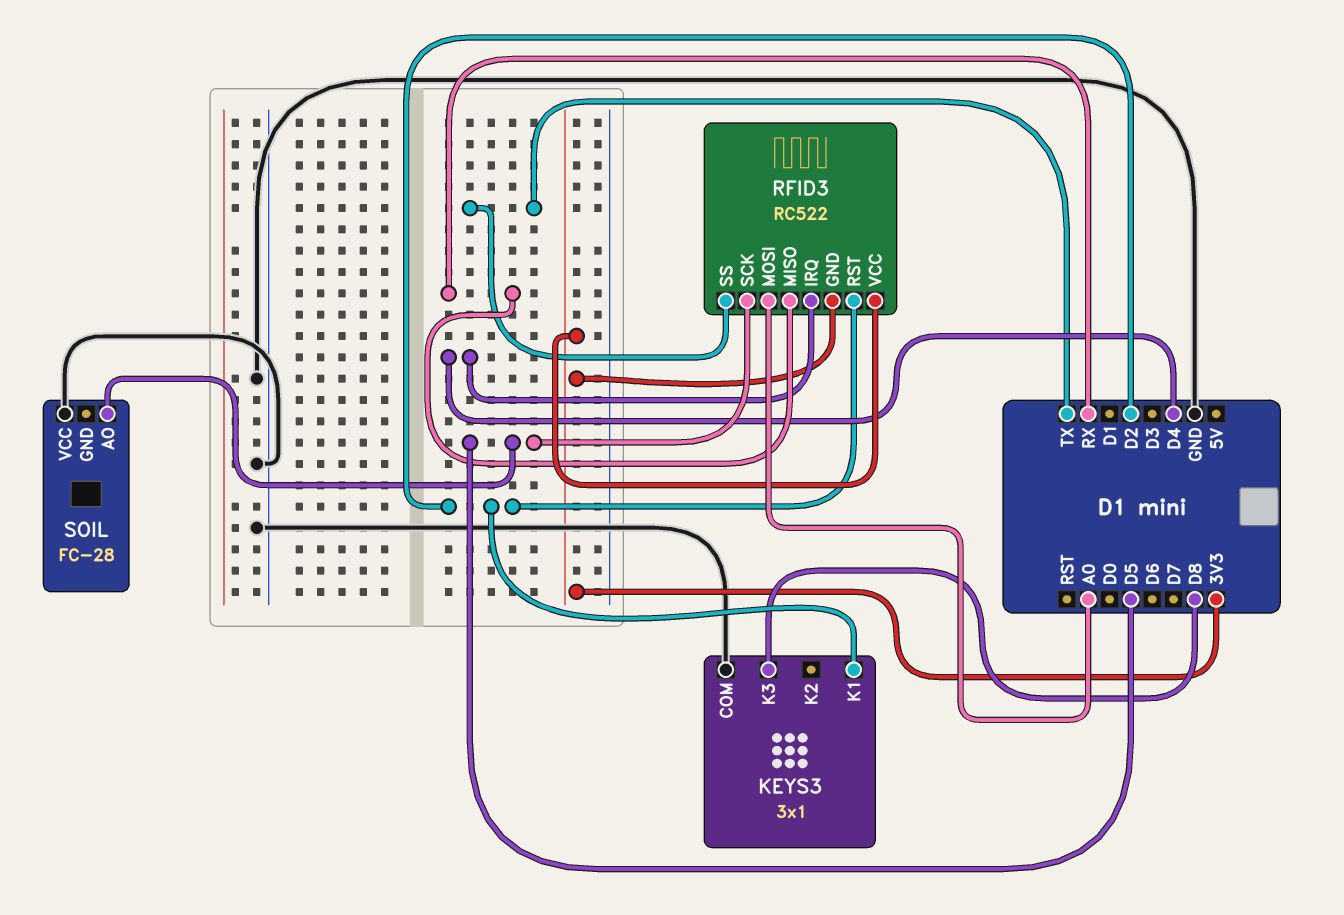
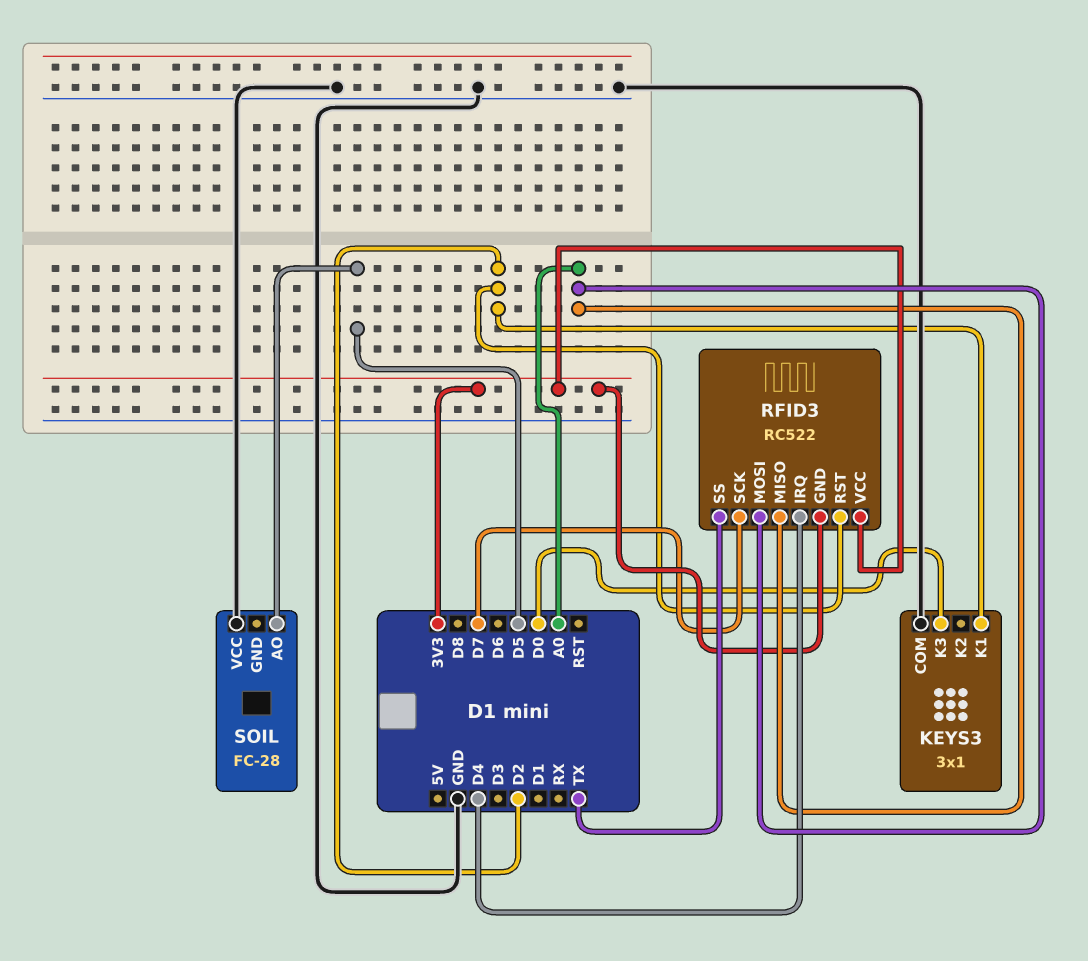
KEYS3 pin K3: D8 -> D0
RFID3 pin MISO: RX -> A0
RFID3 pin SCK: D5 -> D7

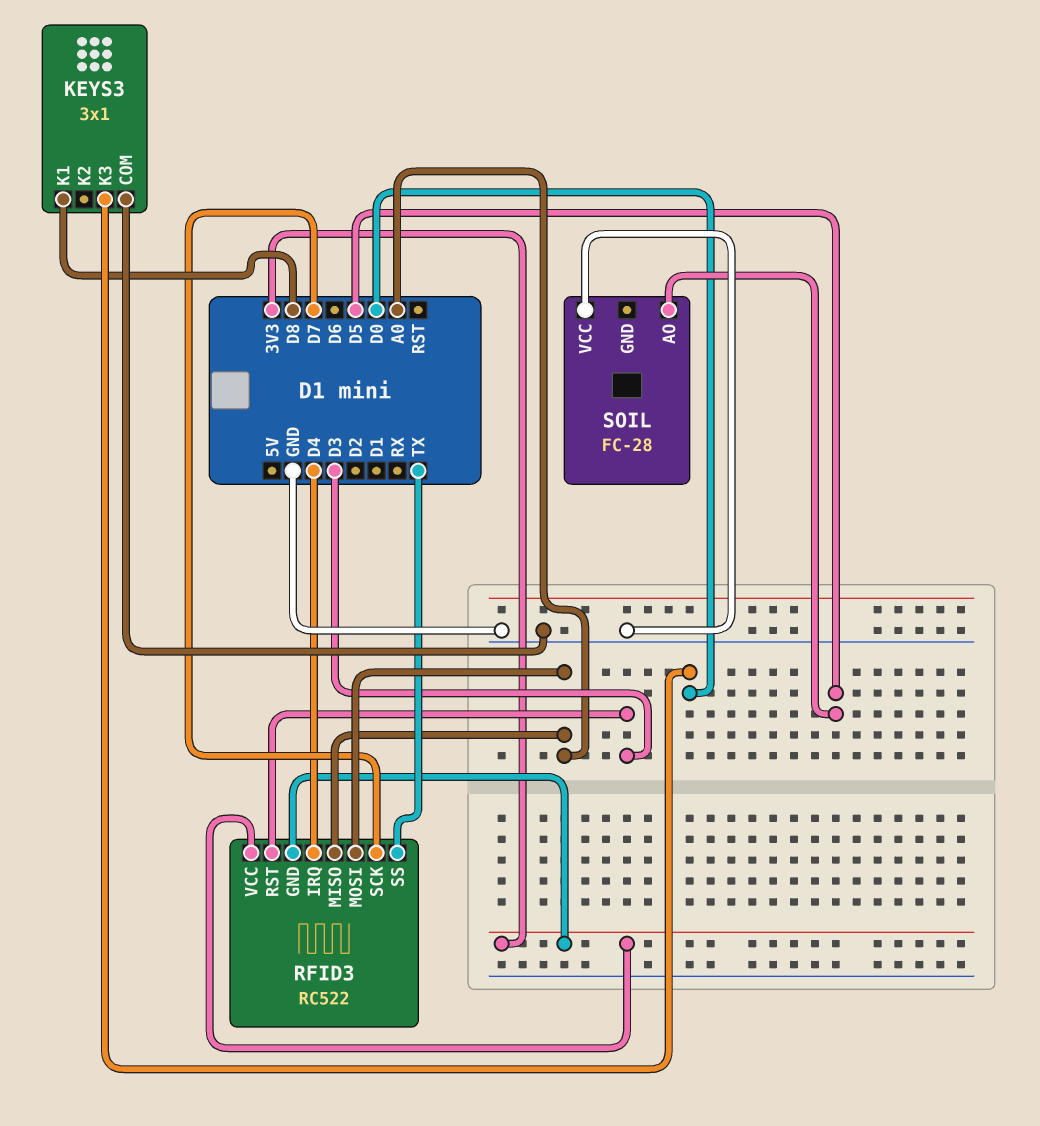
KEYS3 pin K1: D2 -> D8
RFID3 pin RST: D2 -> D3

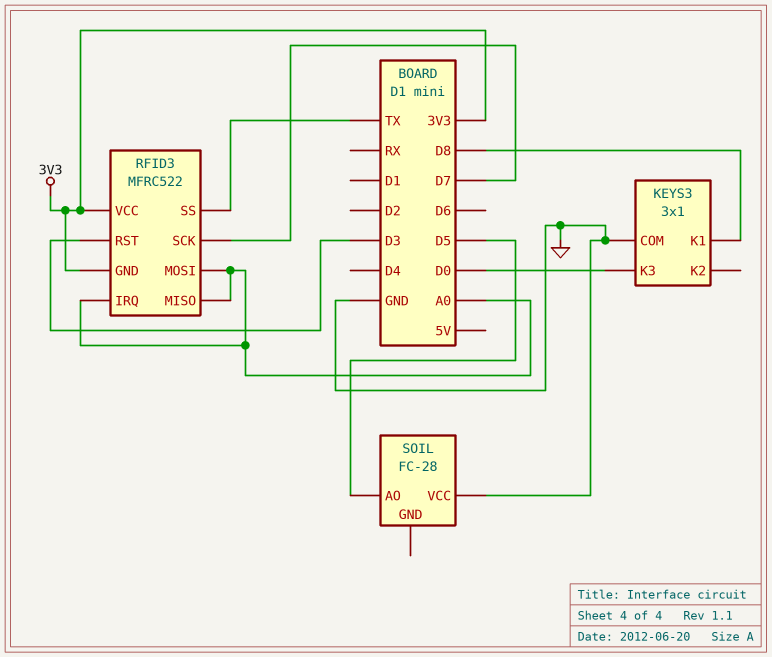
RFID3: RC522 -> MFRC522
RFID3 pin IRQ: D4 -> A0

